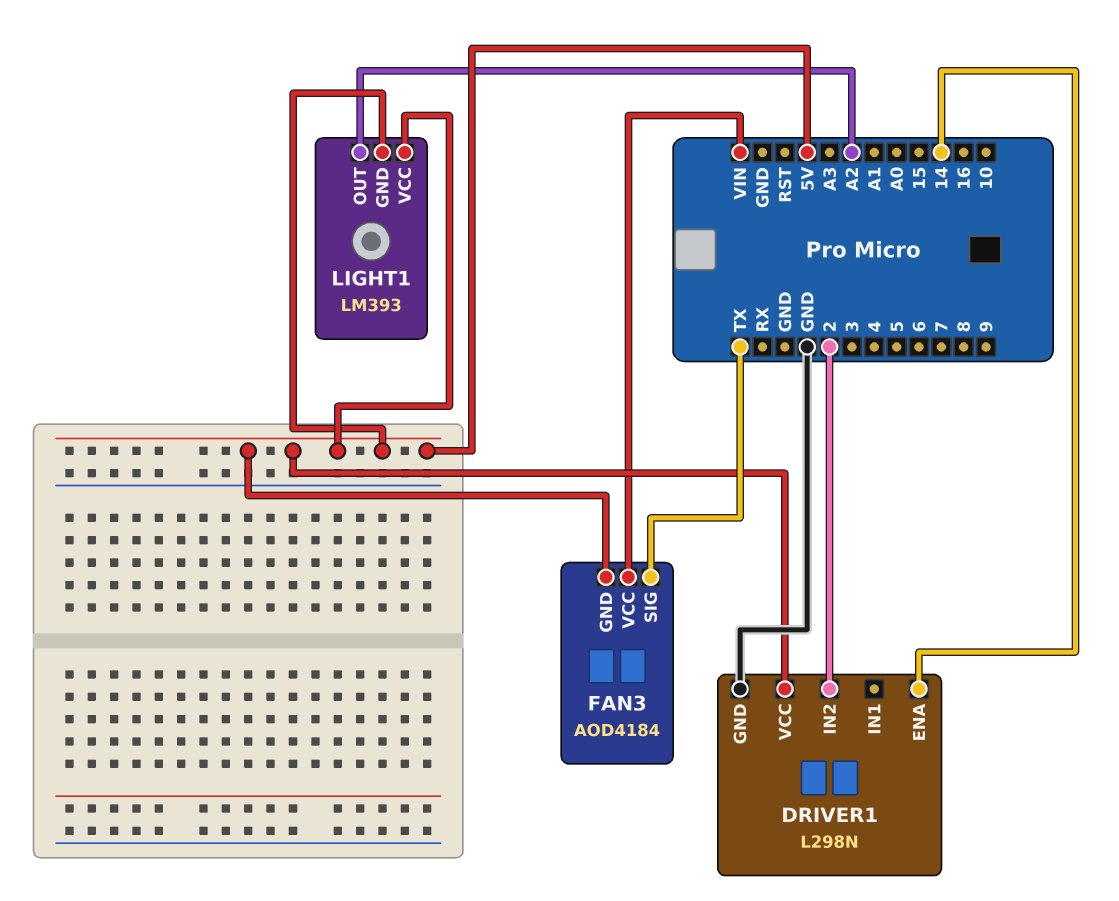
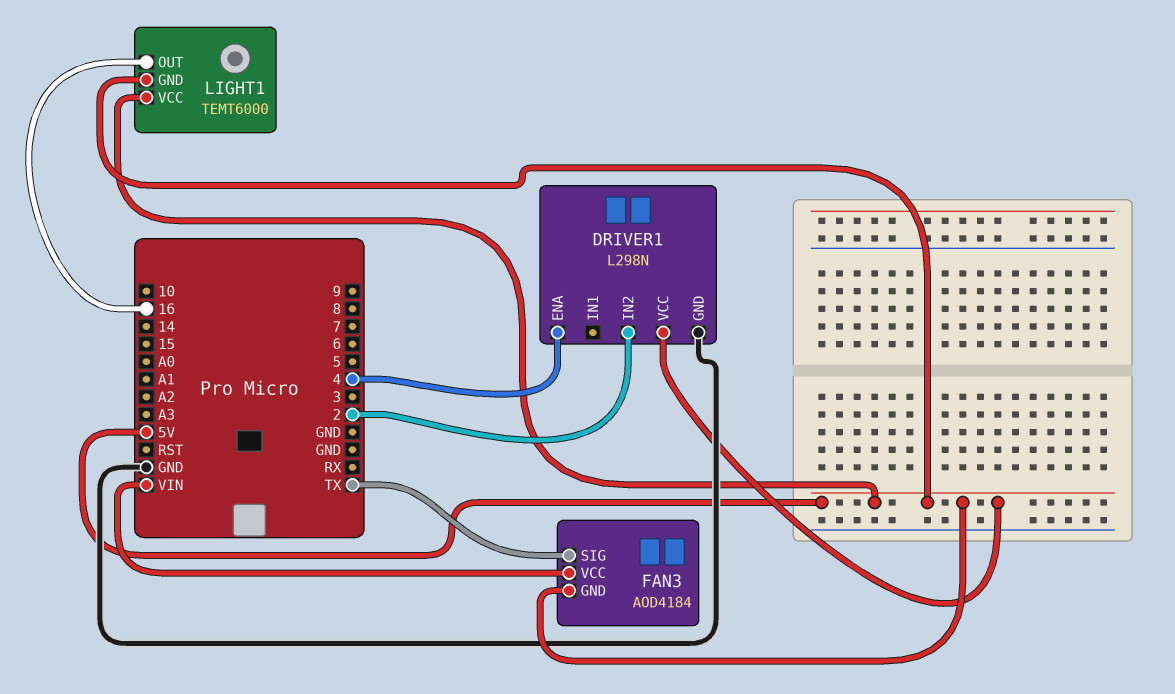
DRIVER1 pin ENA: 14 -> 4
LIGHT1: LM393 -> TEMT6000
LIGHT1 pin OUT: A2 -> 16

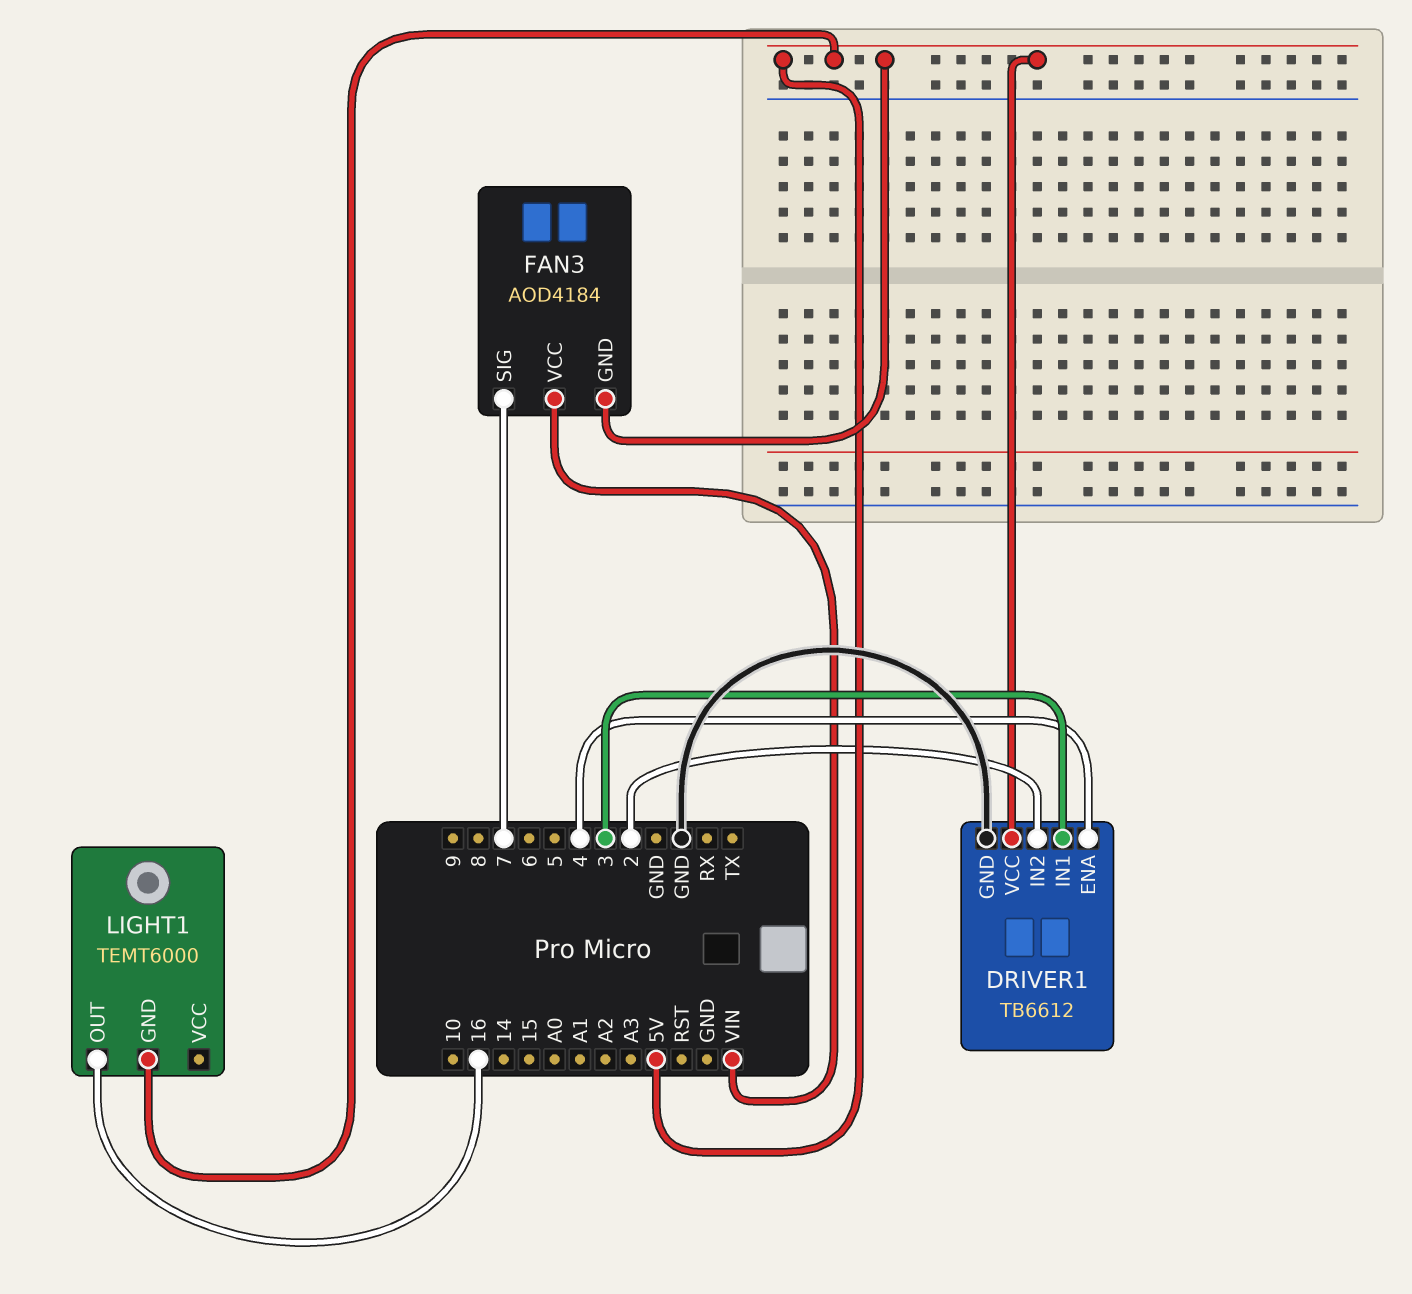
DRIVER1: L298N -> TB6612
DRIVER1 pin IN1: none -> 3
FAN3 pin SIG: TX -> 7
LIGHT1 pin VCC: 5V -> none

